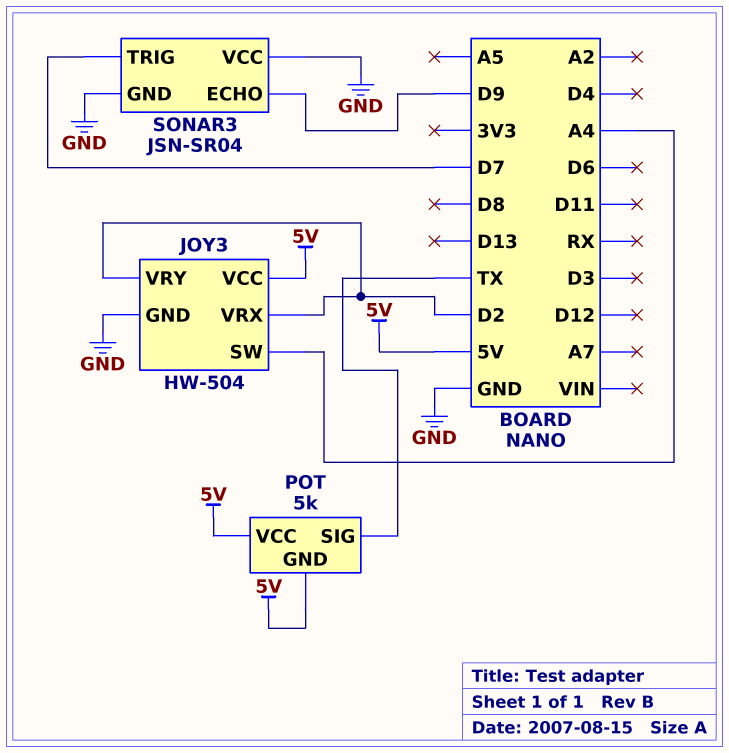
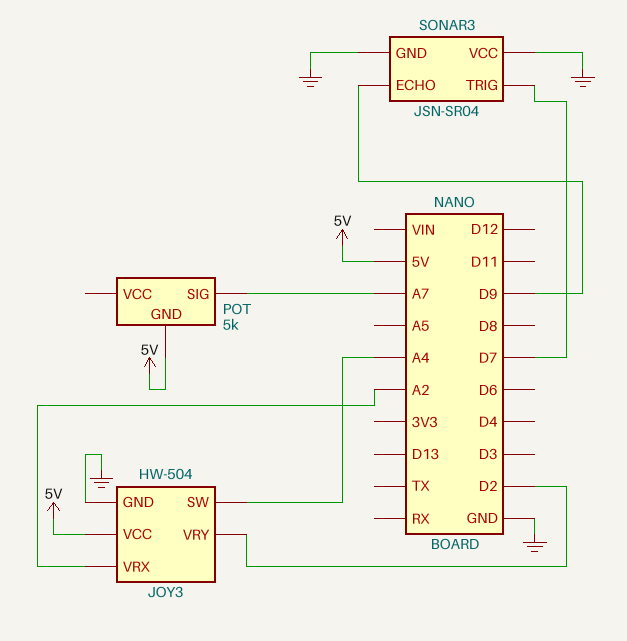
JOY3 pin VRX: D2 -> A2
POT pin SIG: TX -> A7
POT pin VCC: 5V -> none

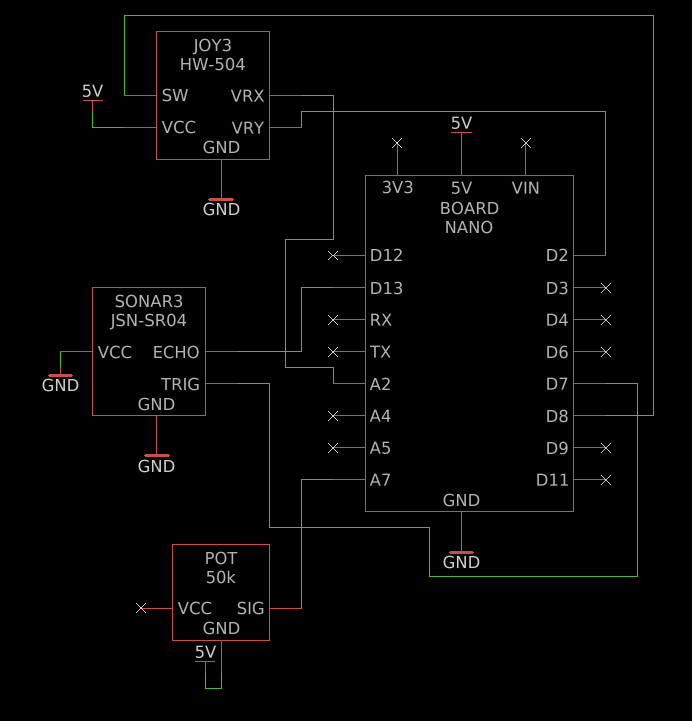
JOY3 pin SW: A4 -> D8
POT: 5k -> 50k
SONAR3 pin ECHO: D9 -> D13

